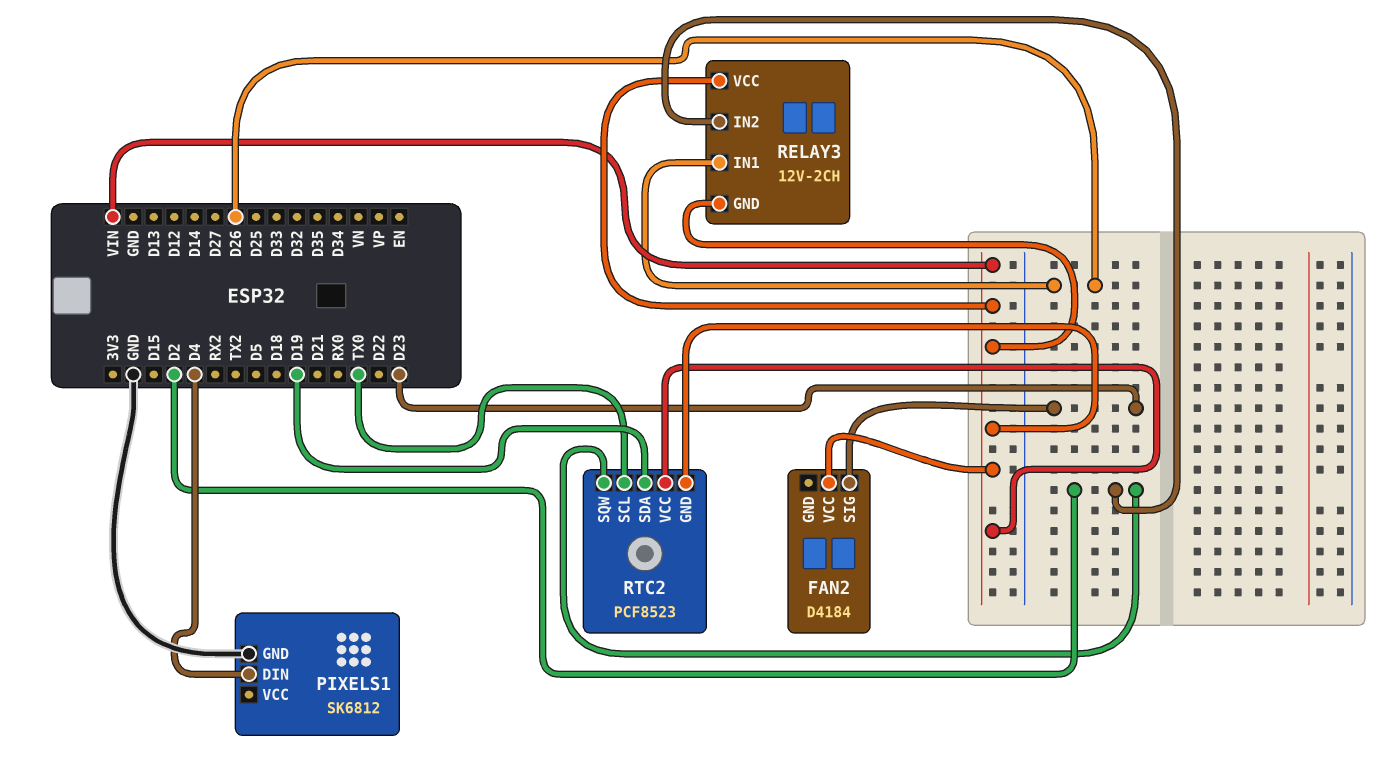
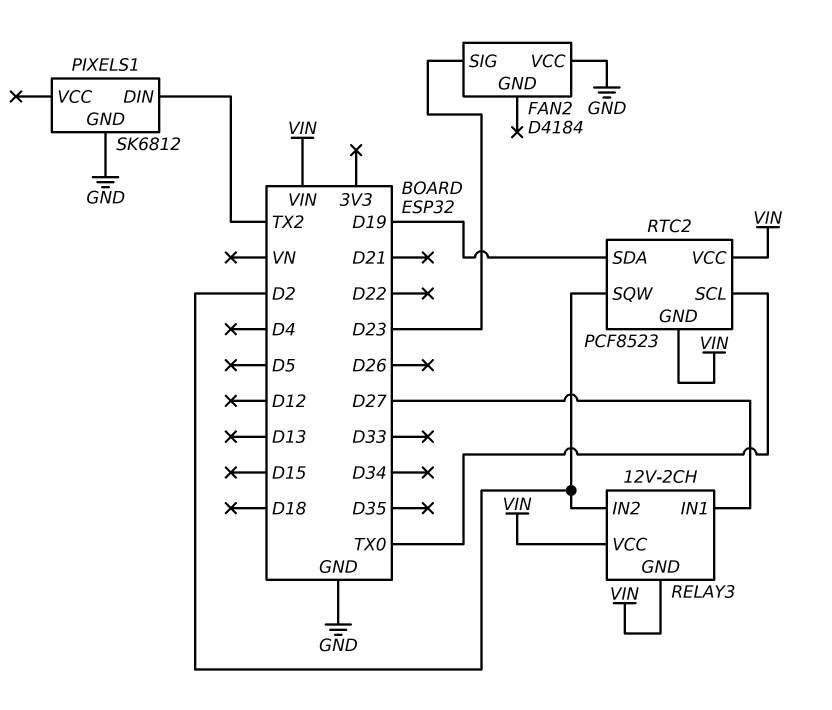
FAN2 pin VCC: VIN -> GND
PIXELS1 pin DIN: D4 -> TX2
RELAY3 pin IN1: D26 -> D27

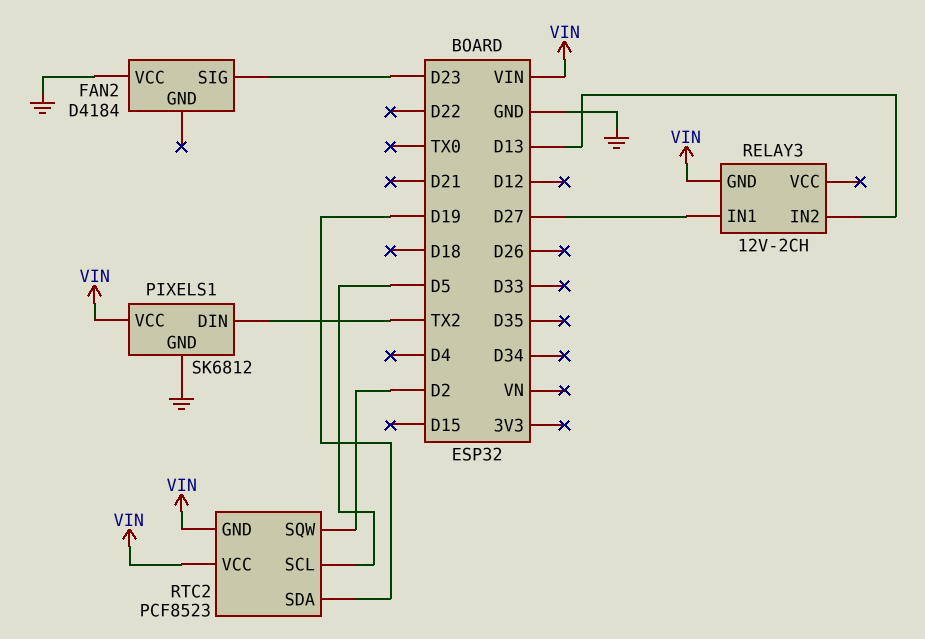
PIXELS1 pin VCC: none -> VIN
RELAY3 pin IN2: D2 -> D13
RELAY3 pin VCC: VIN -> none
RTC2 pin SCL: TX0 -> D5

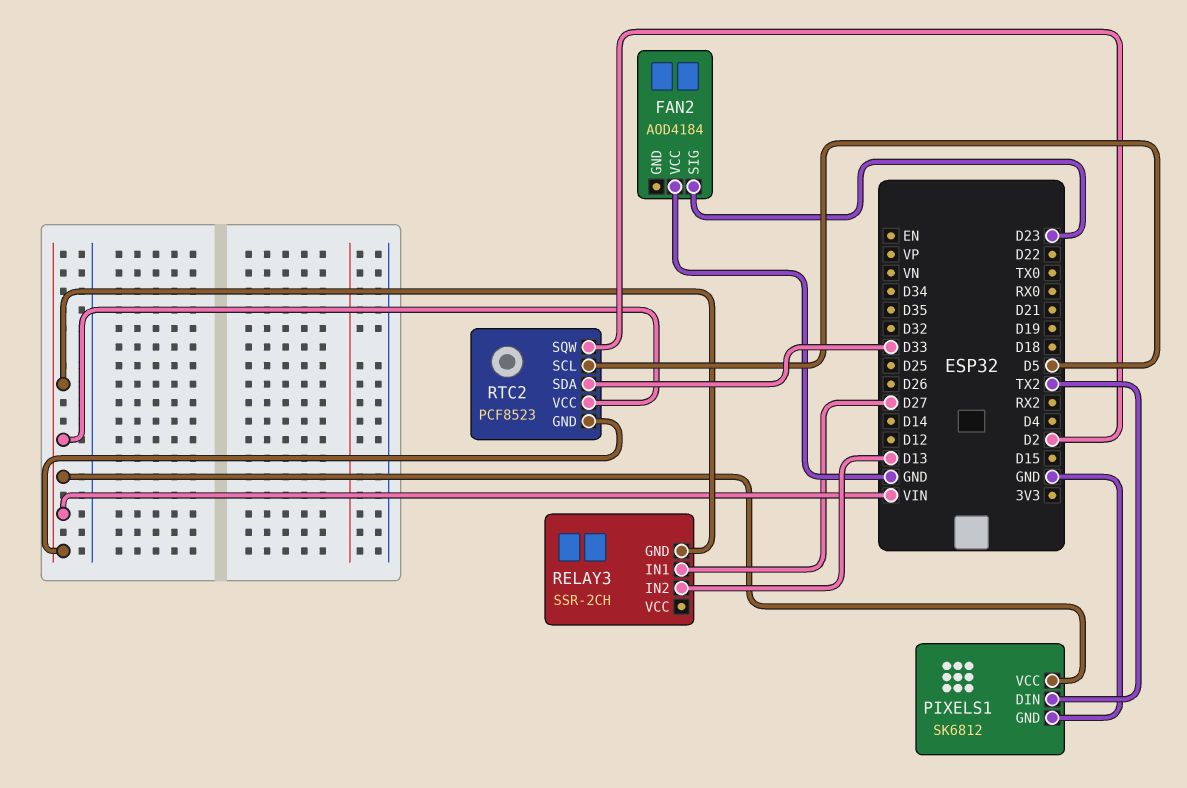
FAN2: D4184 -> AOD4184
RELAY3: 12V-2CH -> SSR-2CH
RTC2 pin SDA: D19 -> D33

